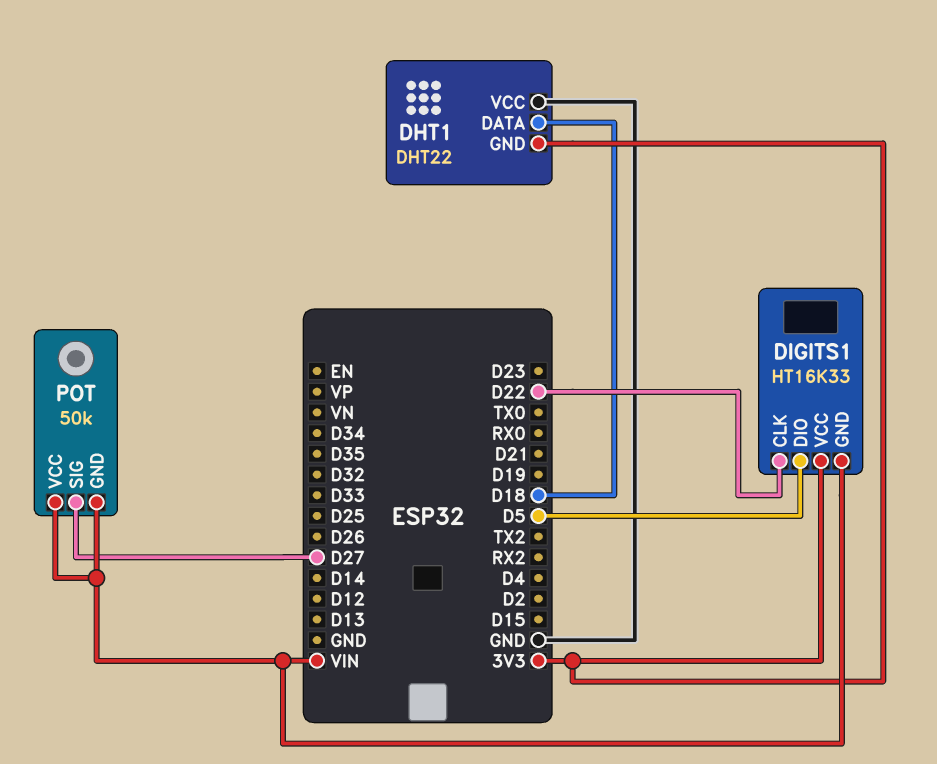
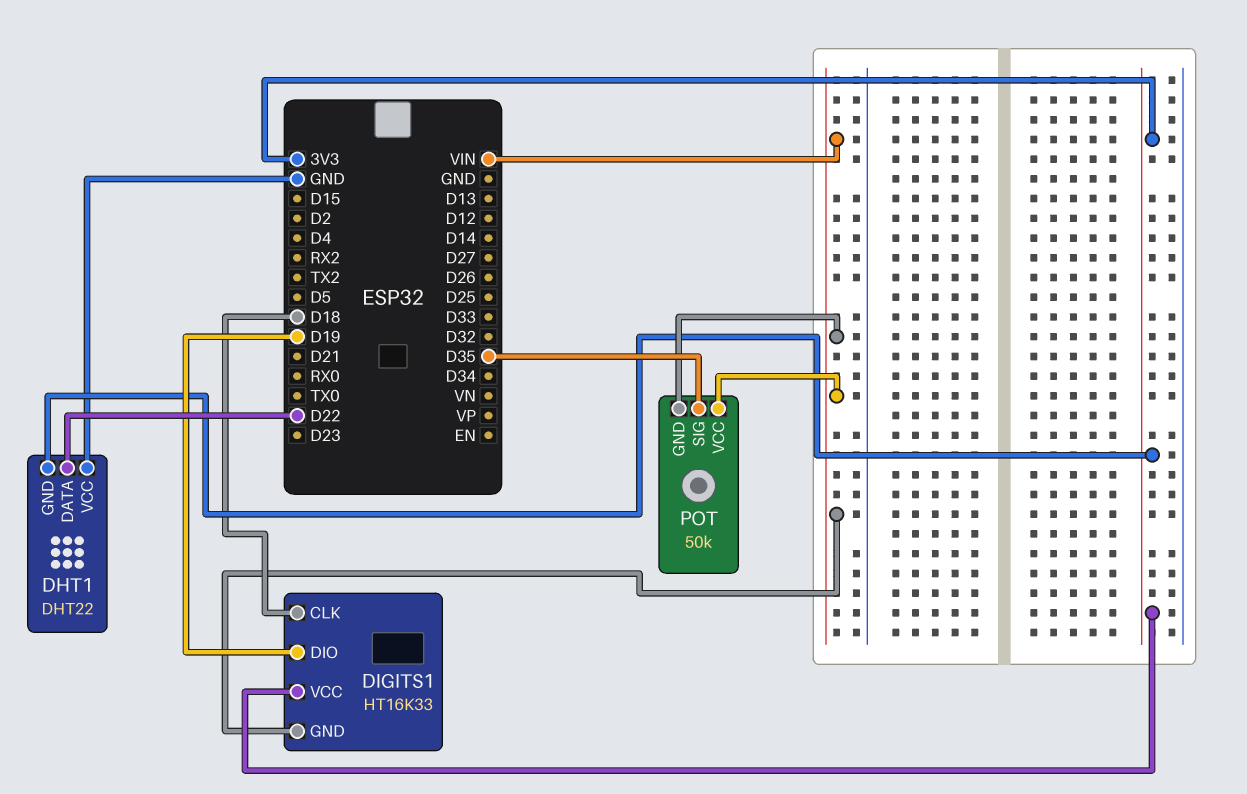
DHT1 pin DATA: D18 -> D22
DIGITS1 pin CLK: D22 -> D18
DIGITS1 pin DIO: D5 -> D19
POT pin SIG: D27 -> D35

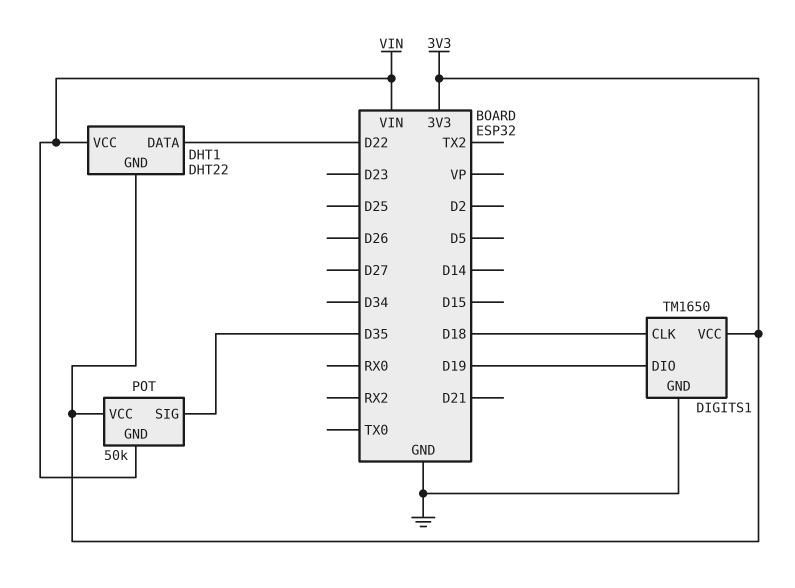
DHT1 pin VCC: GND -> VIN
DIGITS1: HT16K33 -> TM1650
DIGITS1 pin GND: VIN -> GND
POT pin VCC: VIN -> 3V3

